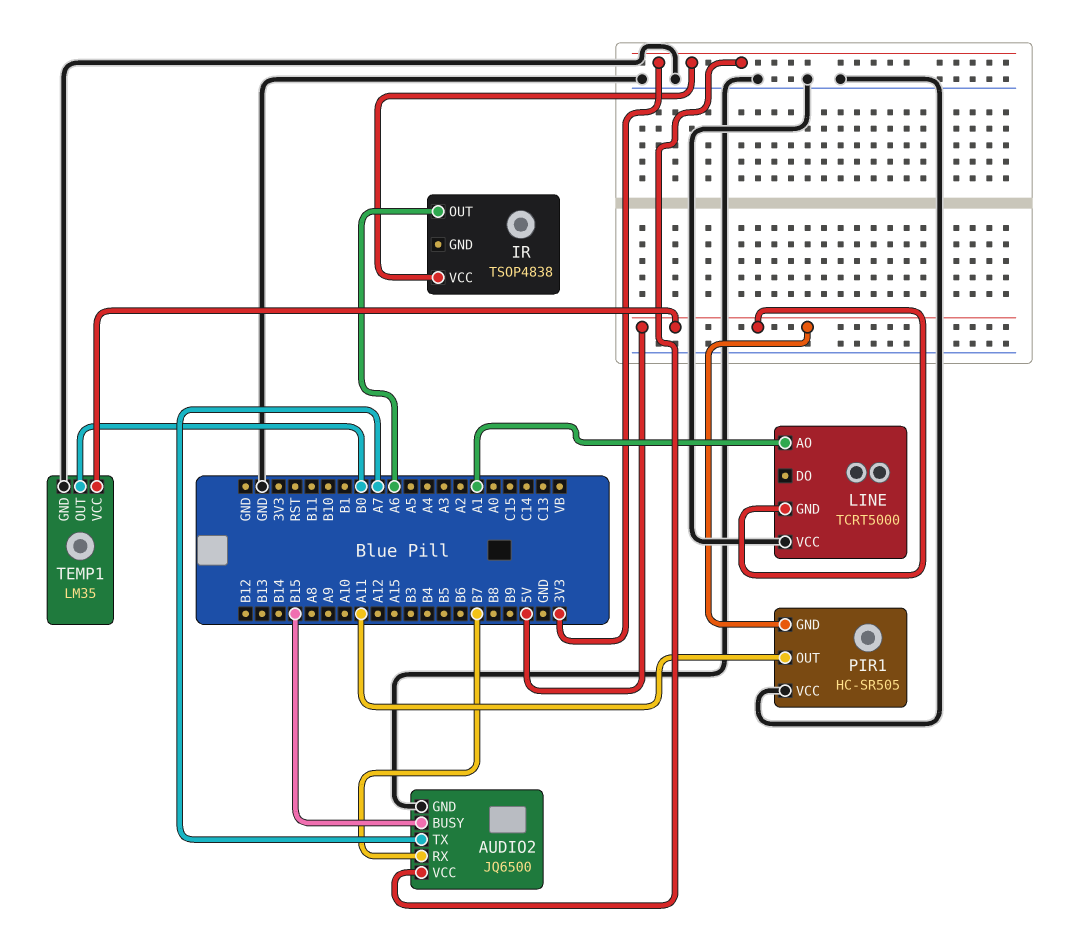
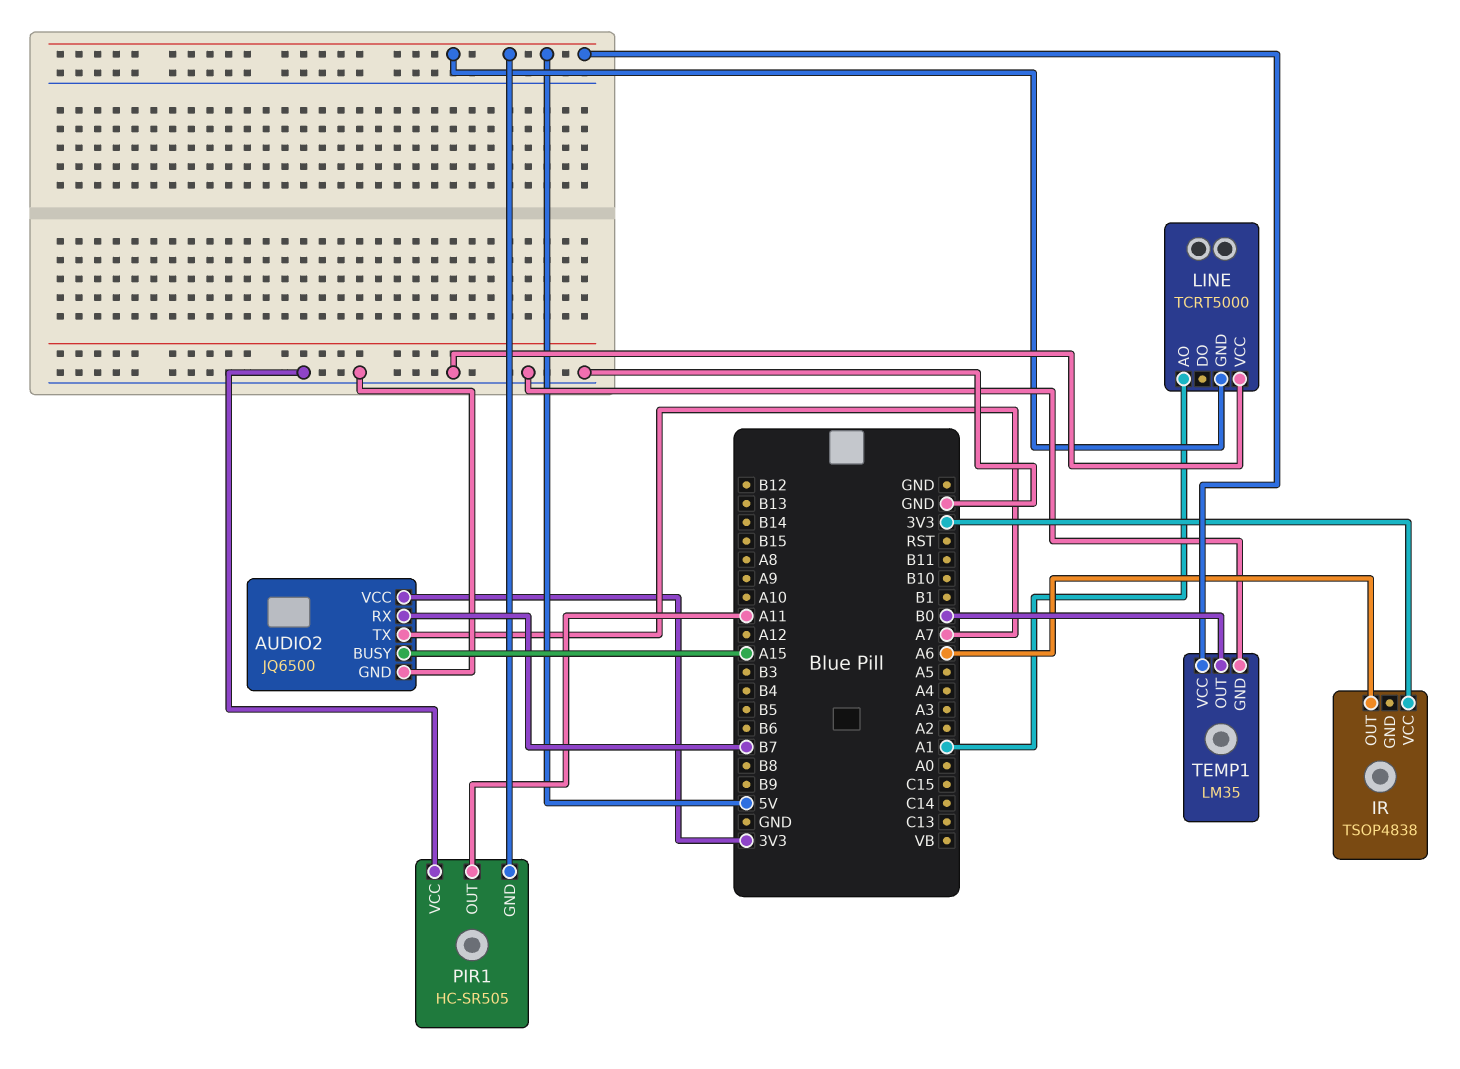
AUDIO2 pin BUSY: B15 -> A15

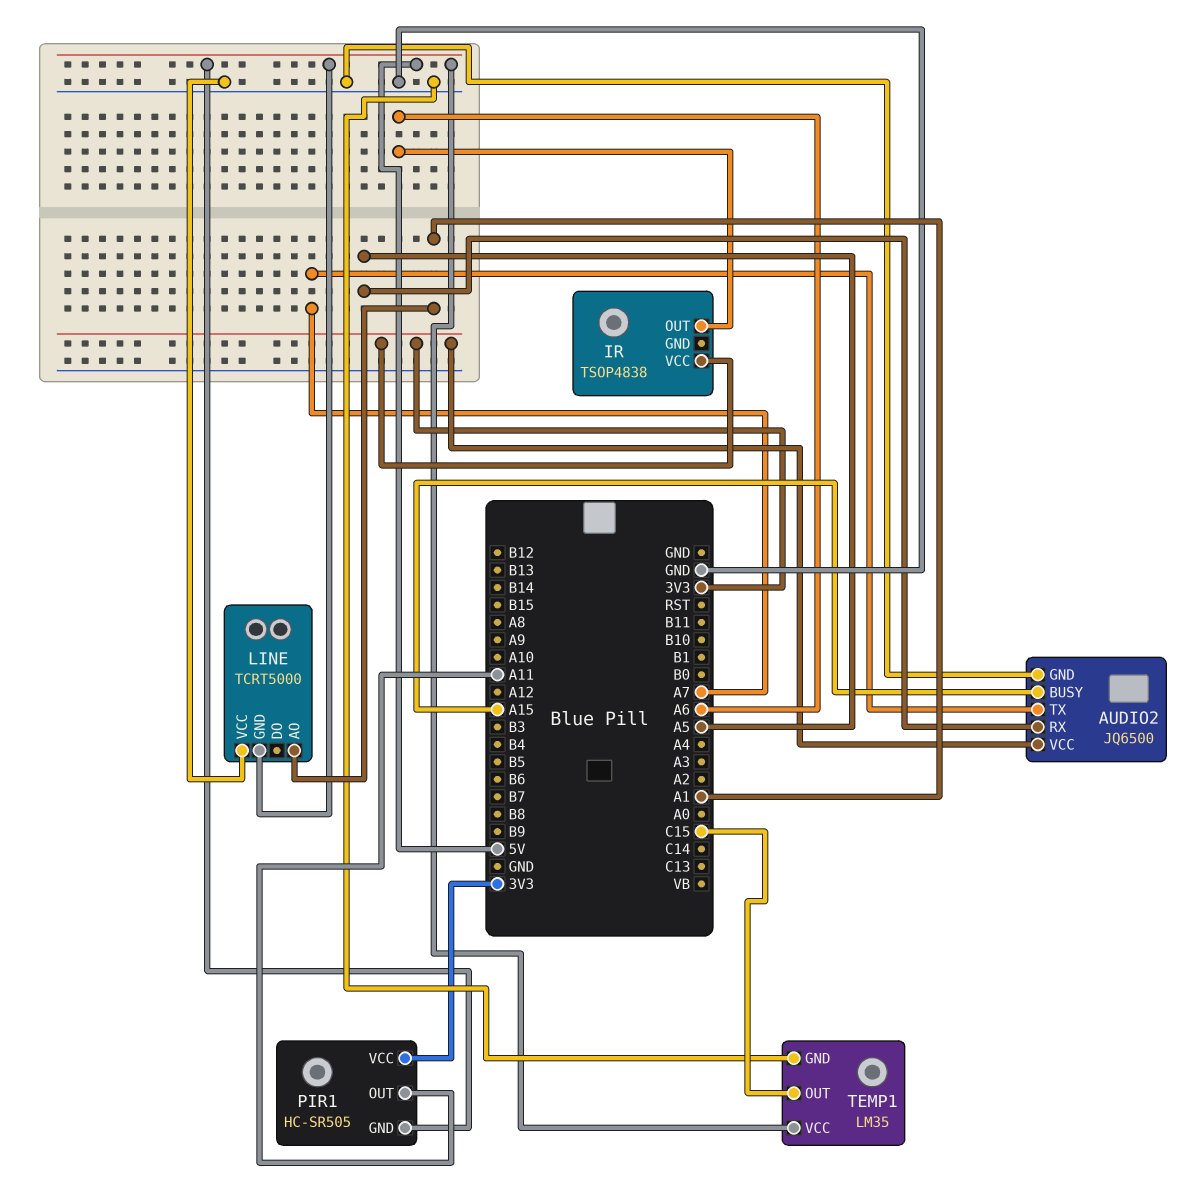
AUDIO2 pin RX: B7 -> A5
PIR1 pin VCC: GND -> 3V3
TEMP1 pin OUT: B0 -> C15

